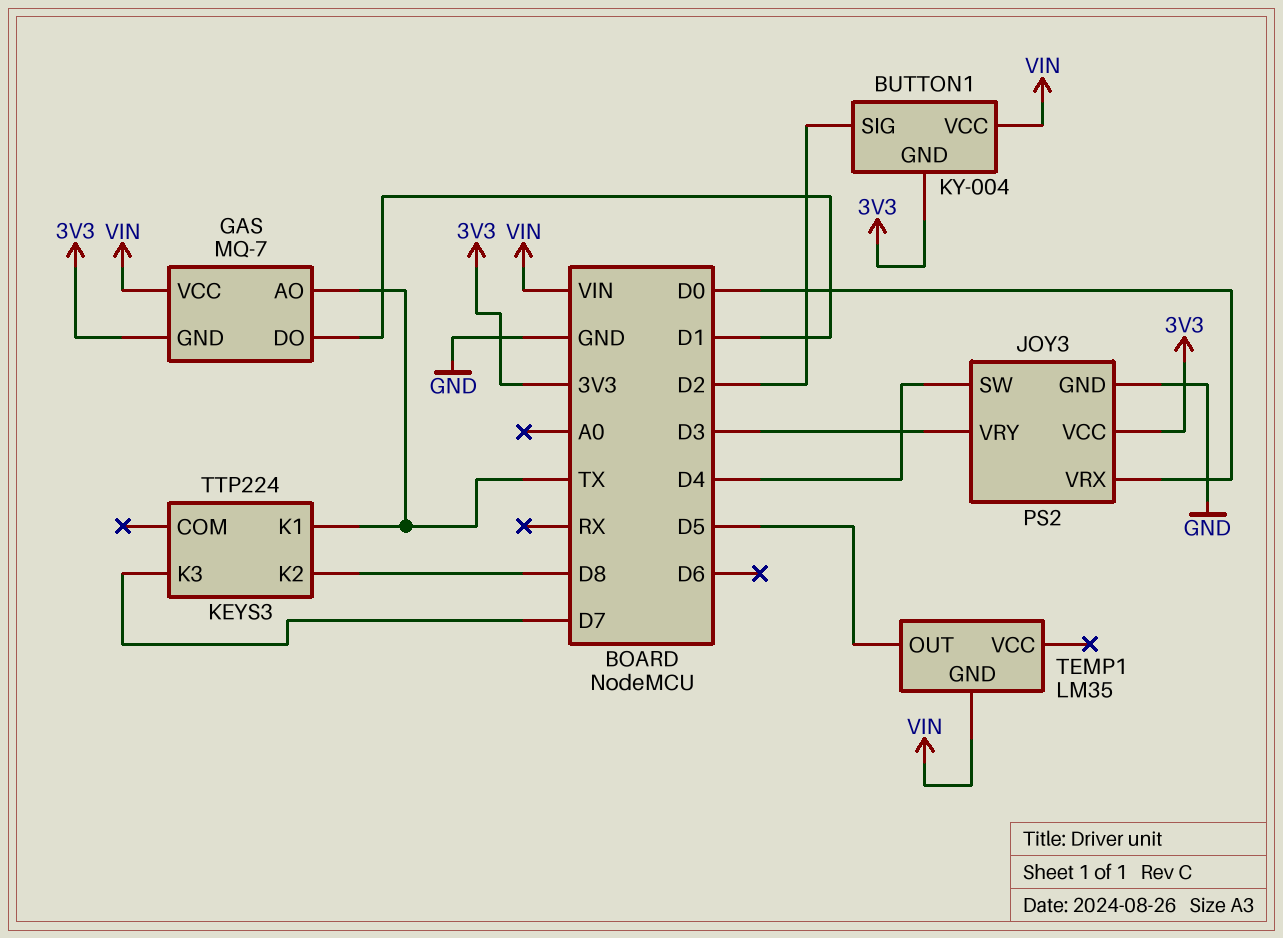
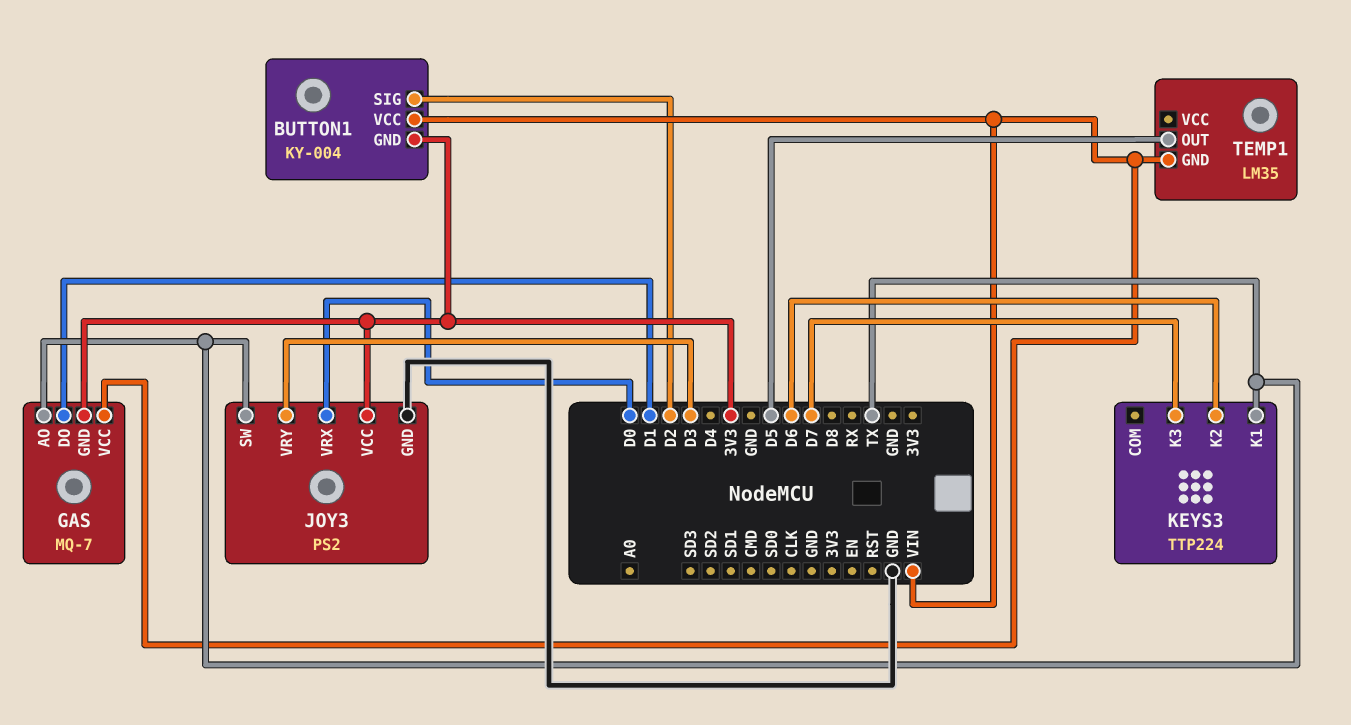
JOY3 pin SW: D4 -> TX
KEYS3 pin K2: D8 -> D6

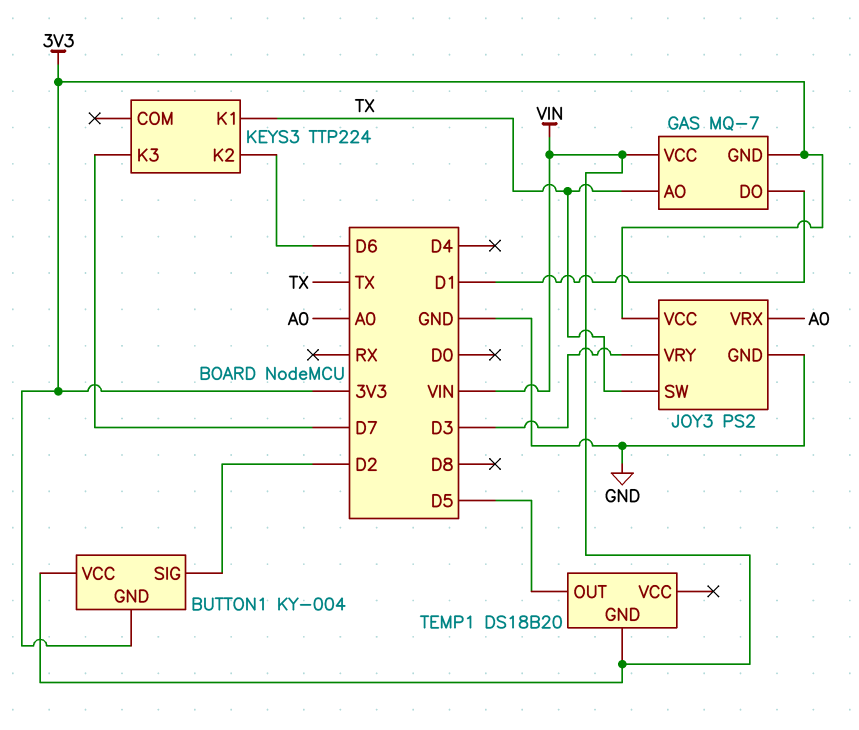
JOY3 pin VRX: D0 -> A0
TEMP1: LM35 -> DS18B20

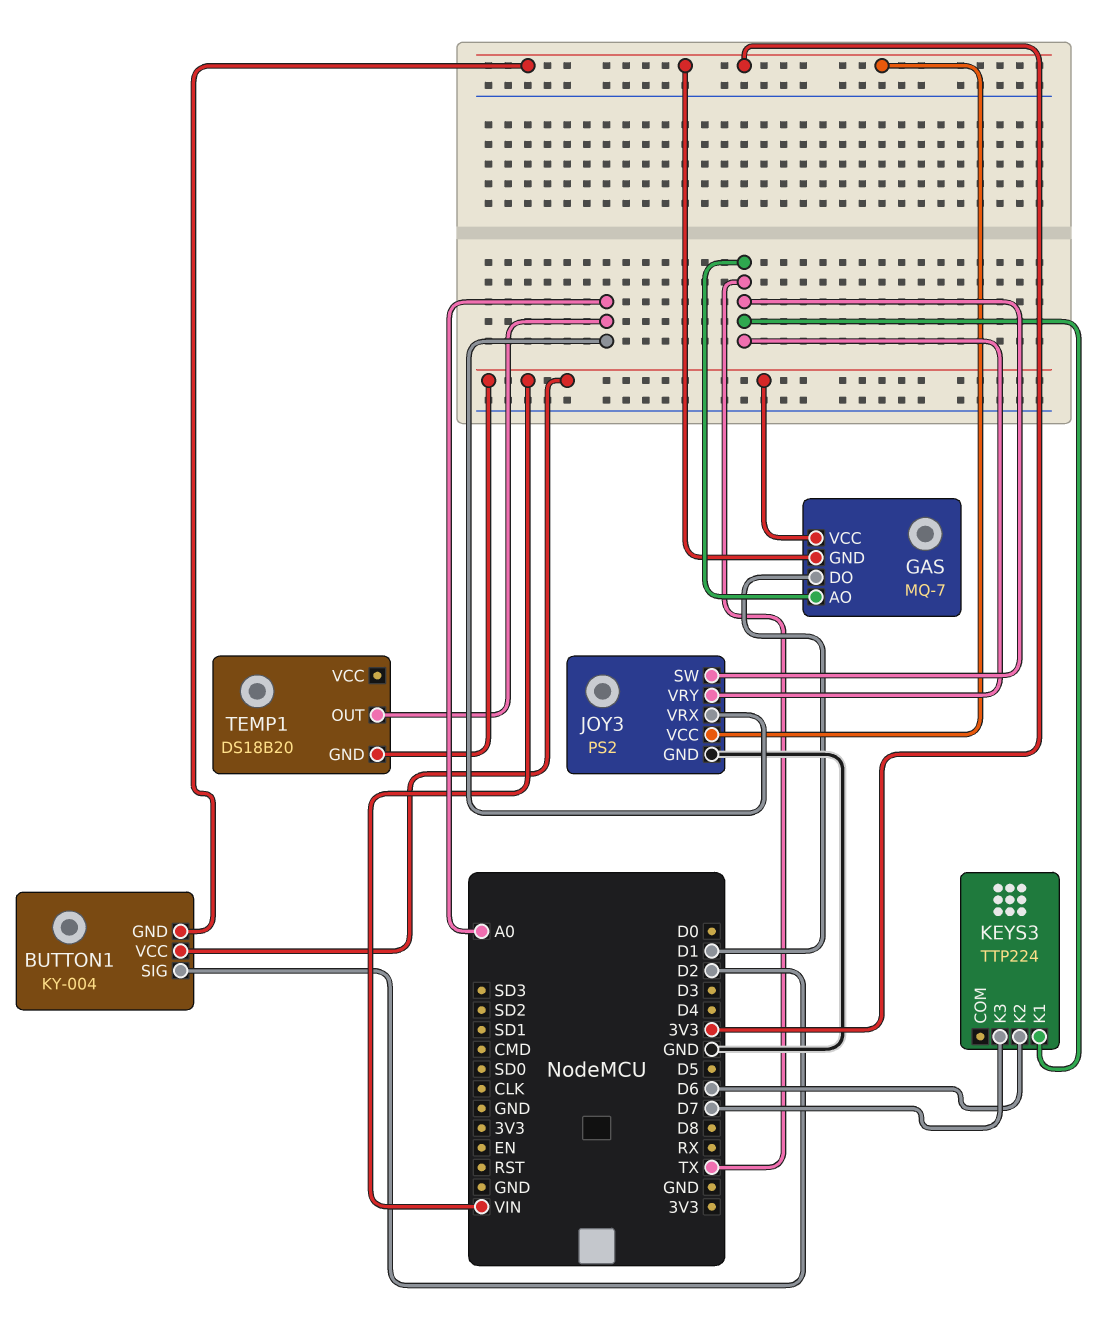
JOY3 pin VRY: D3 -> TX
TEMP1 pin OUT: D5 -> A0

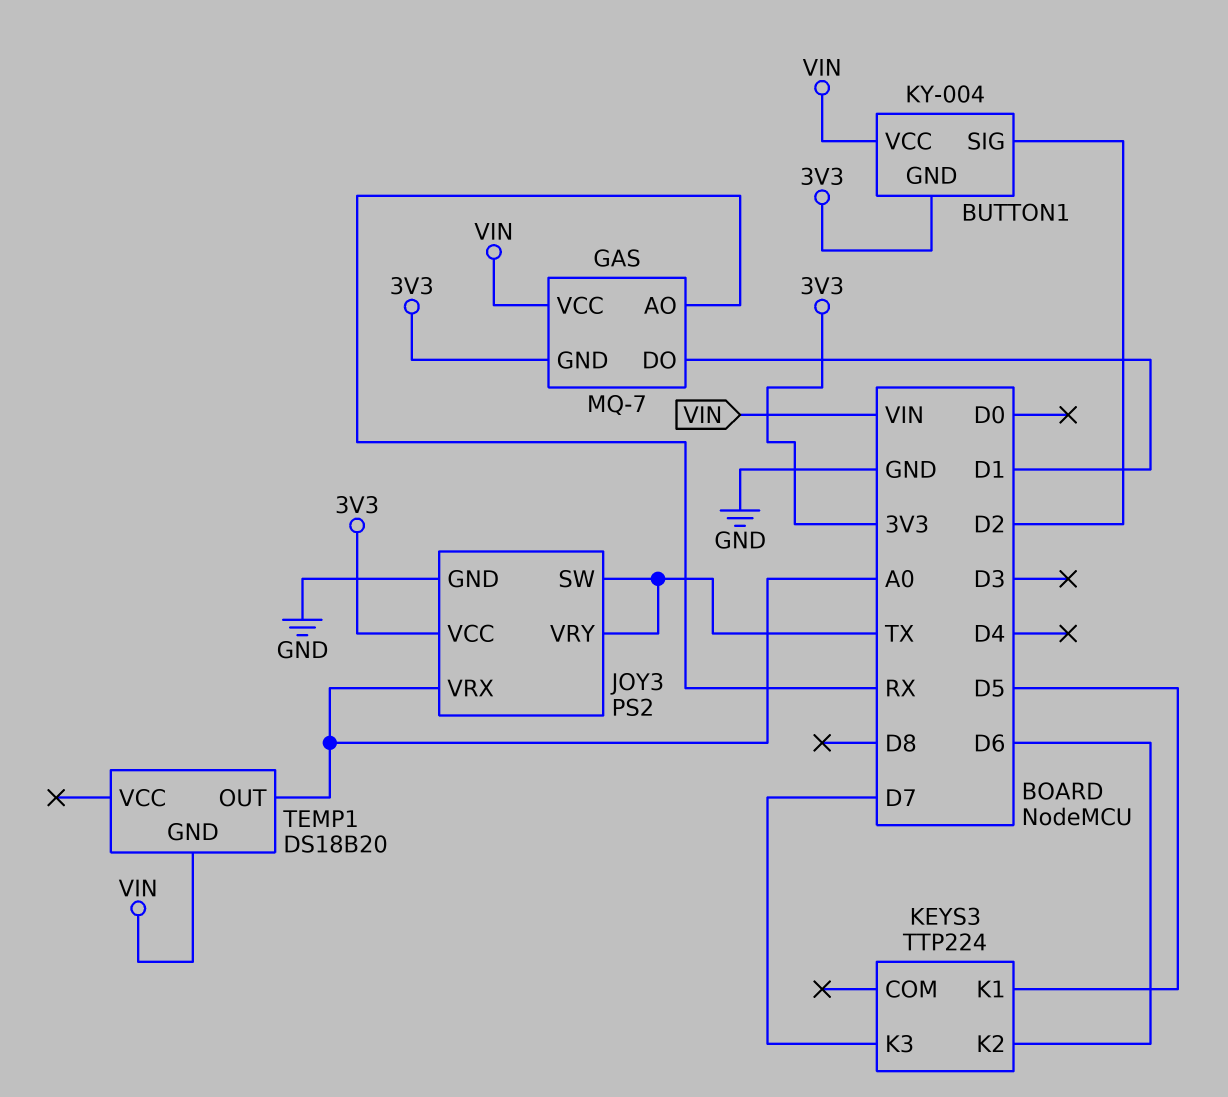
GAS pin AO: TX -> RX
KEYS3 pin K1: TX -> D5

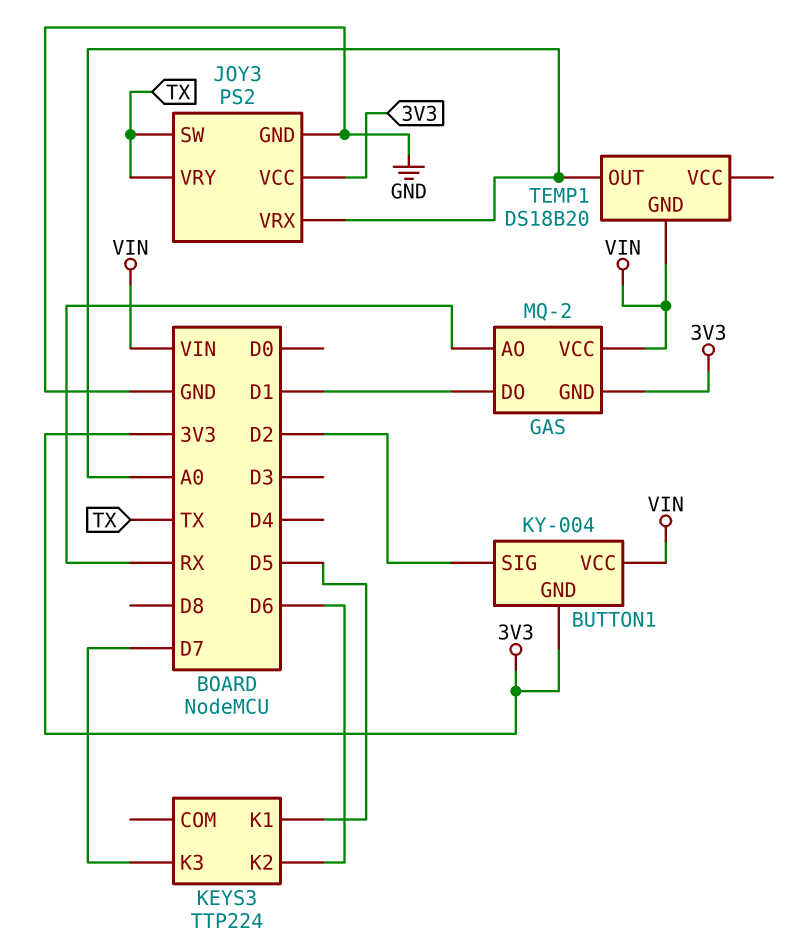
GAS: MQ-7 -> MQ-2

